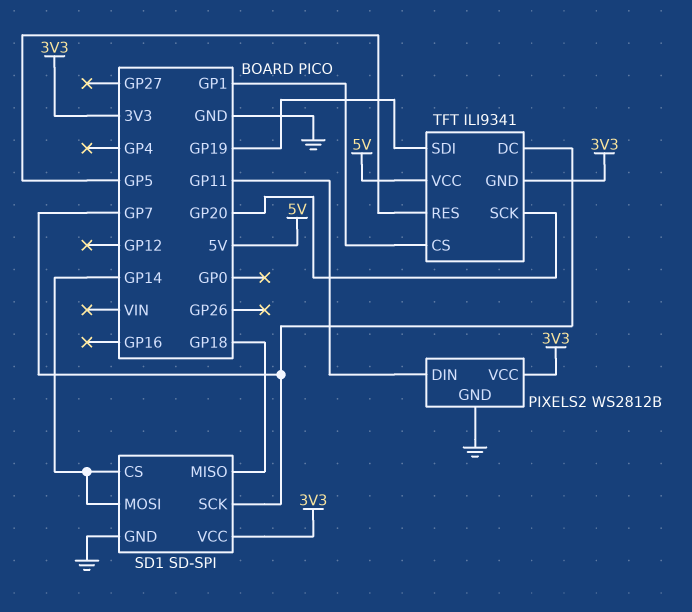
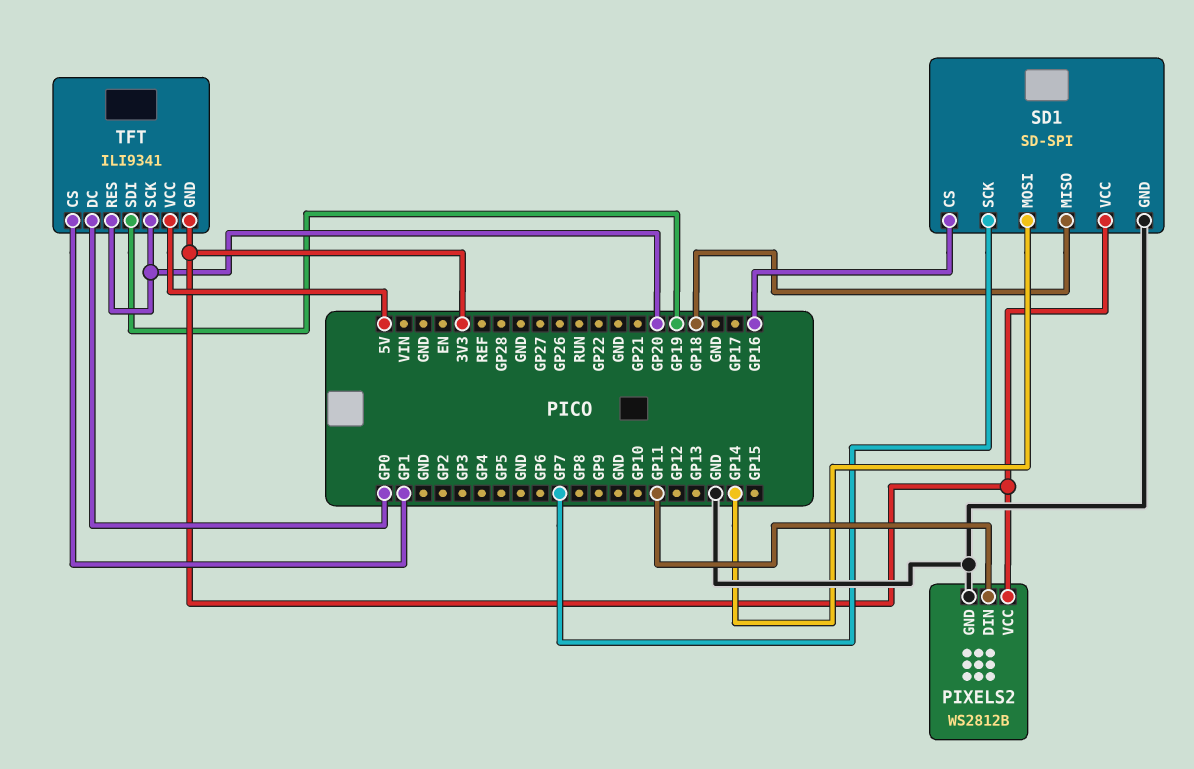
SD1 pin CS: GP14 -> GP16
TFT pin DC: GP7 -> GP0
TFT pin RES: GP5 -> GP20

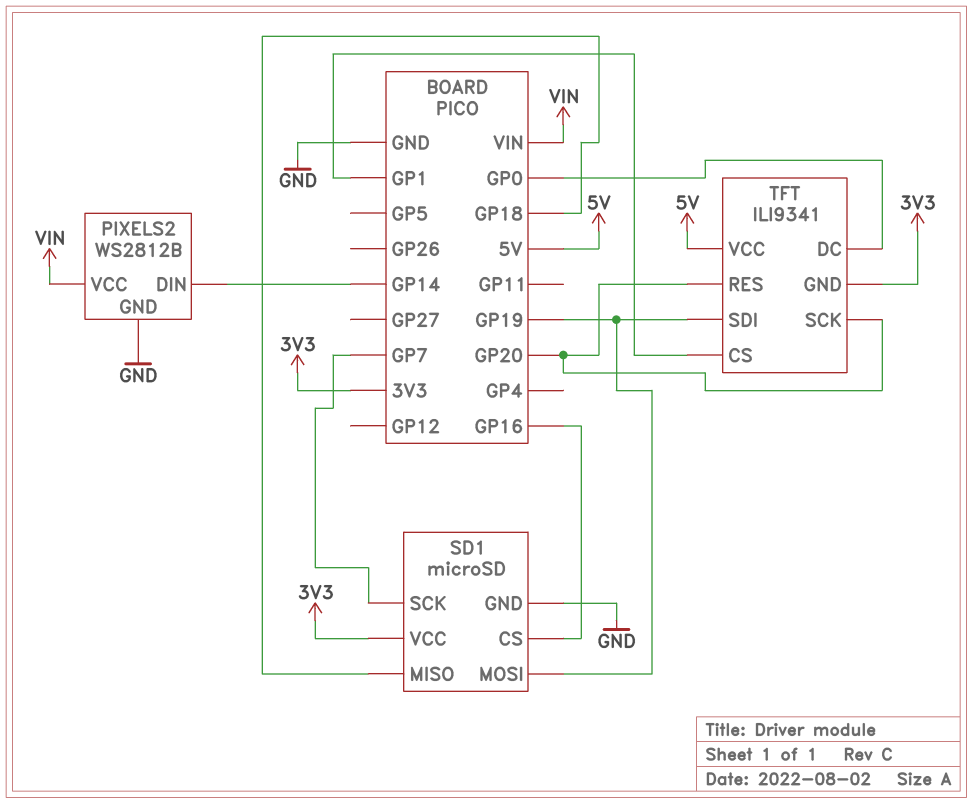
PIXELS2 pin DIN: GP11 -> GP14
PIXELS2 pin VCC: 3V3 -> VIN
SD1: SD-SPI -> microSD
SD1 pin MOSI: GP14 -> GP19

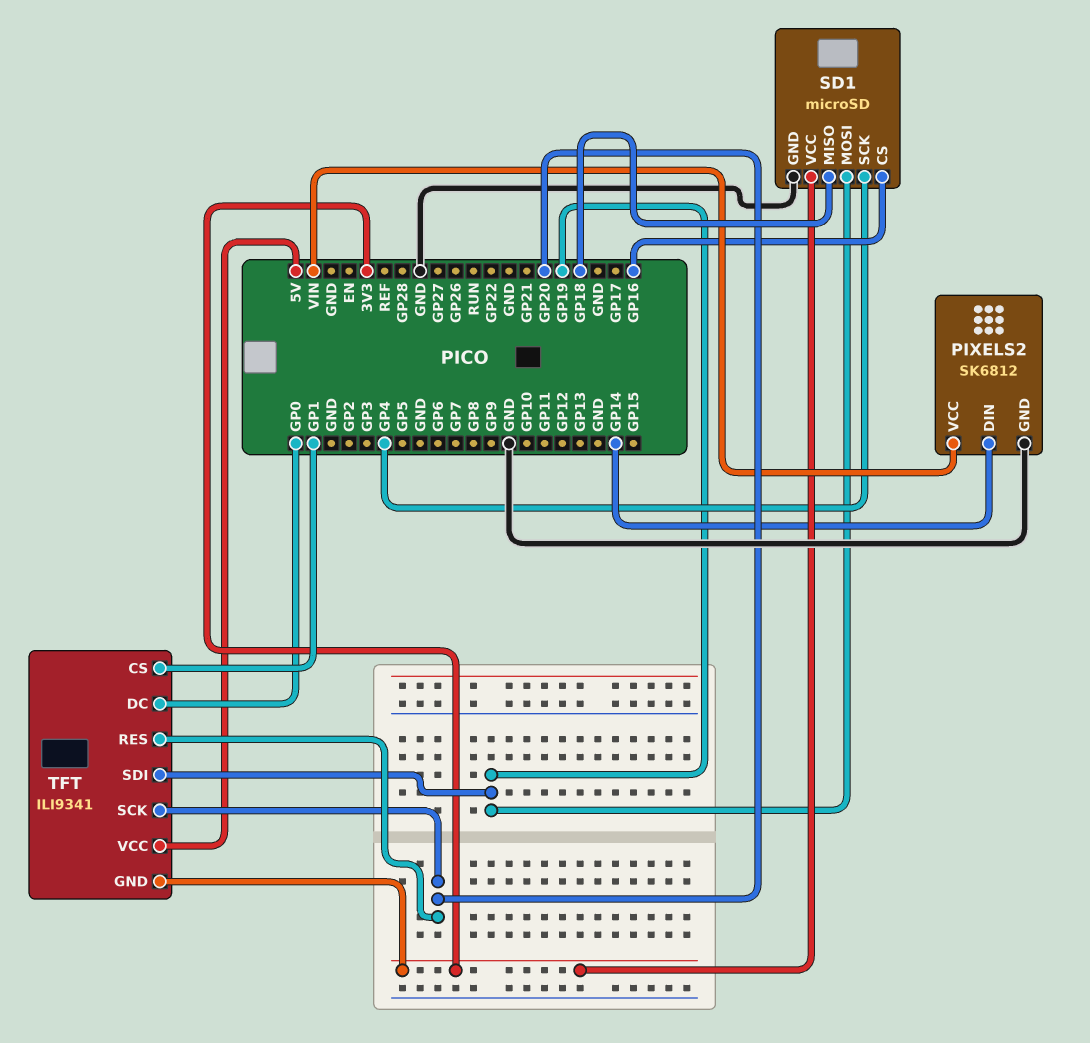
PIXELS2: WS2812B -> SK6812
SD1 pin SCK: GP7 -> GP4

